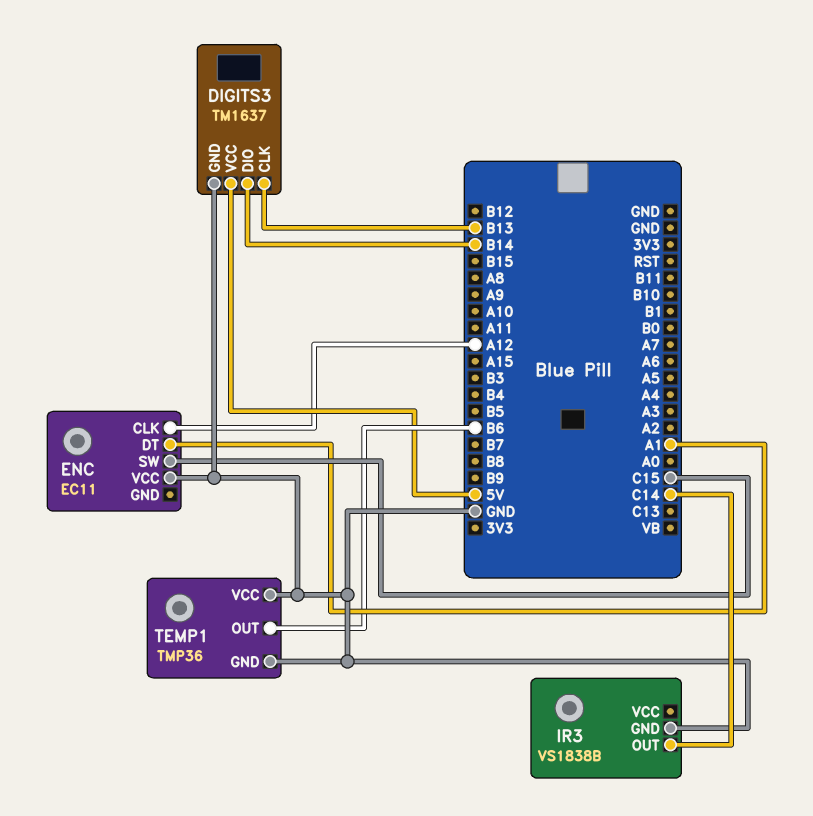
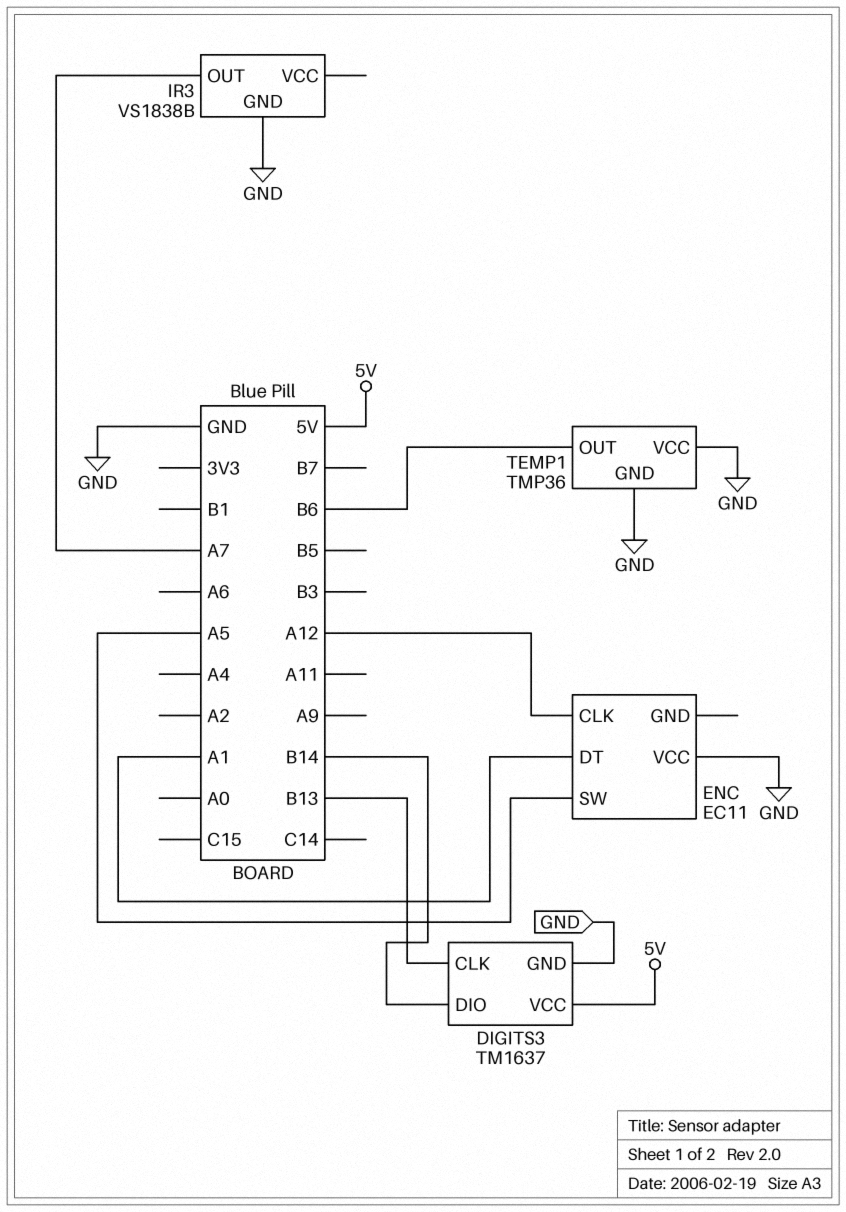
ENC pin SW: C15 -> A5
IR3 pin OUT: C14 -> A7

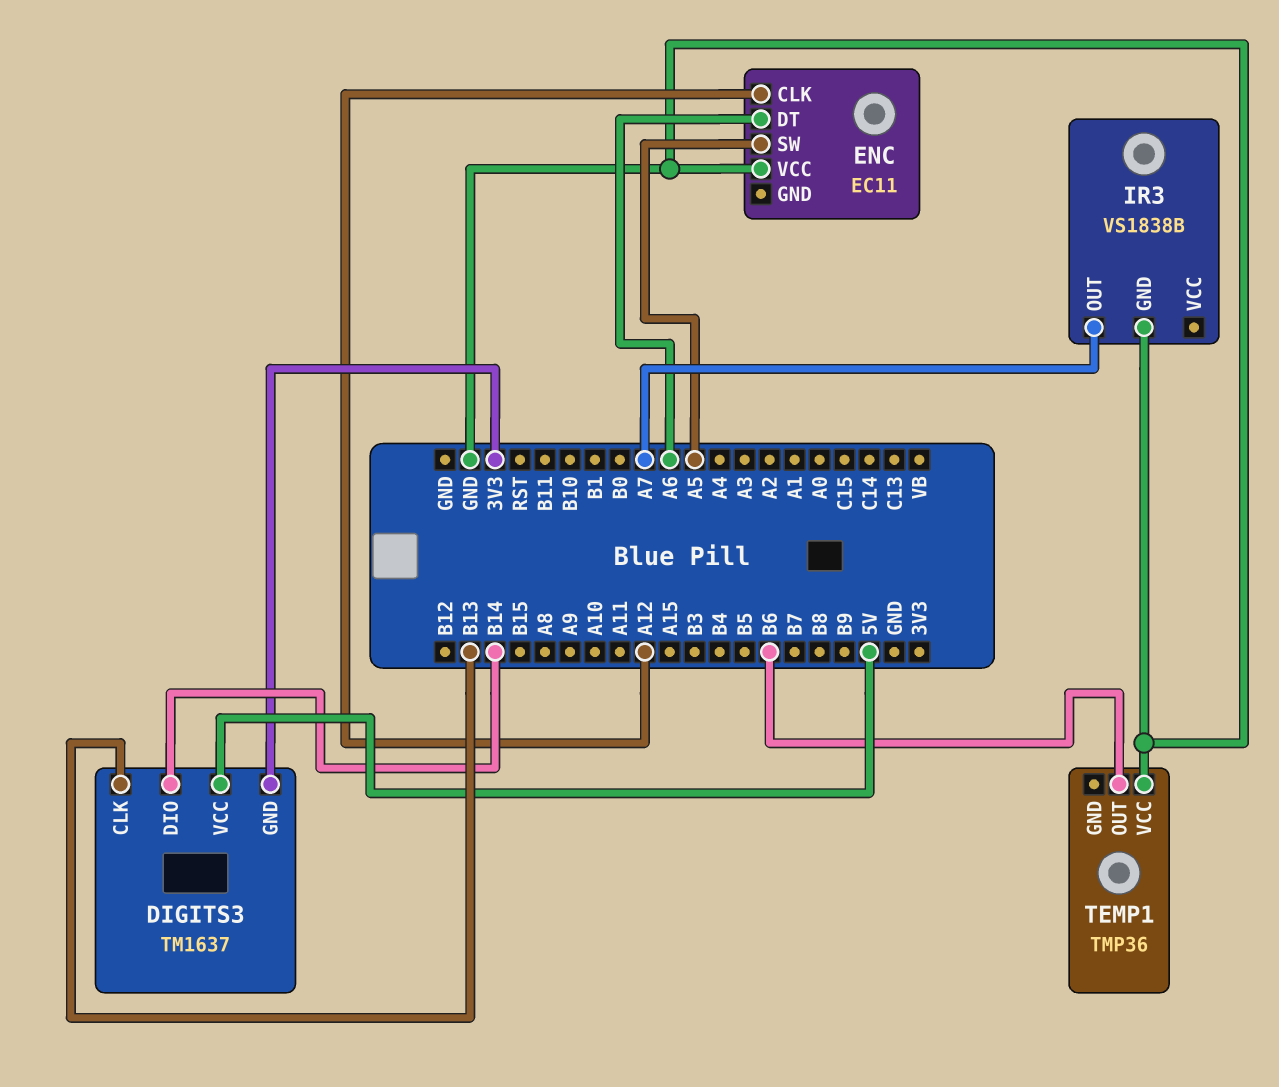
DIGITS3 pin GND: GND -> 3V3
ENC pin DT: A1 -> A6
TEMP1 pin GND: GND -> none

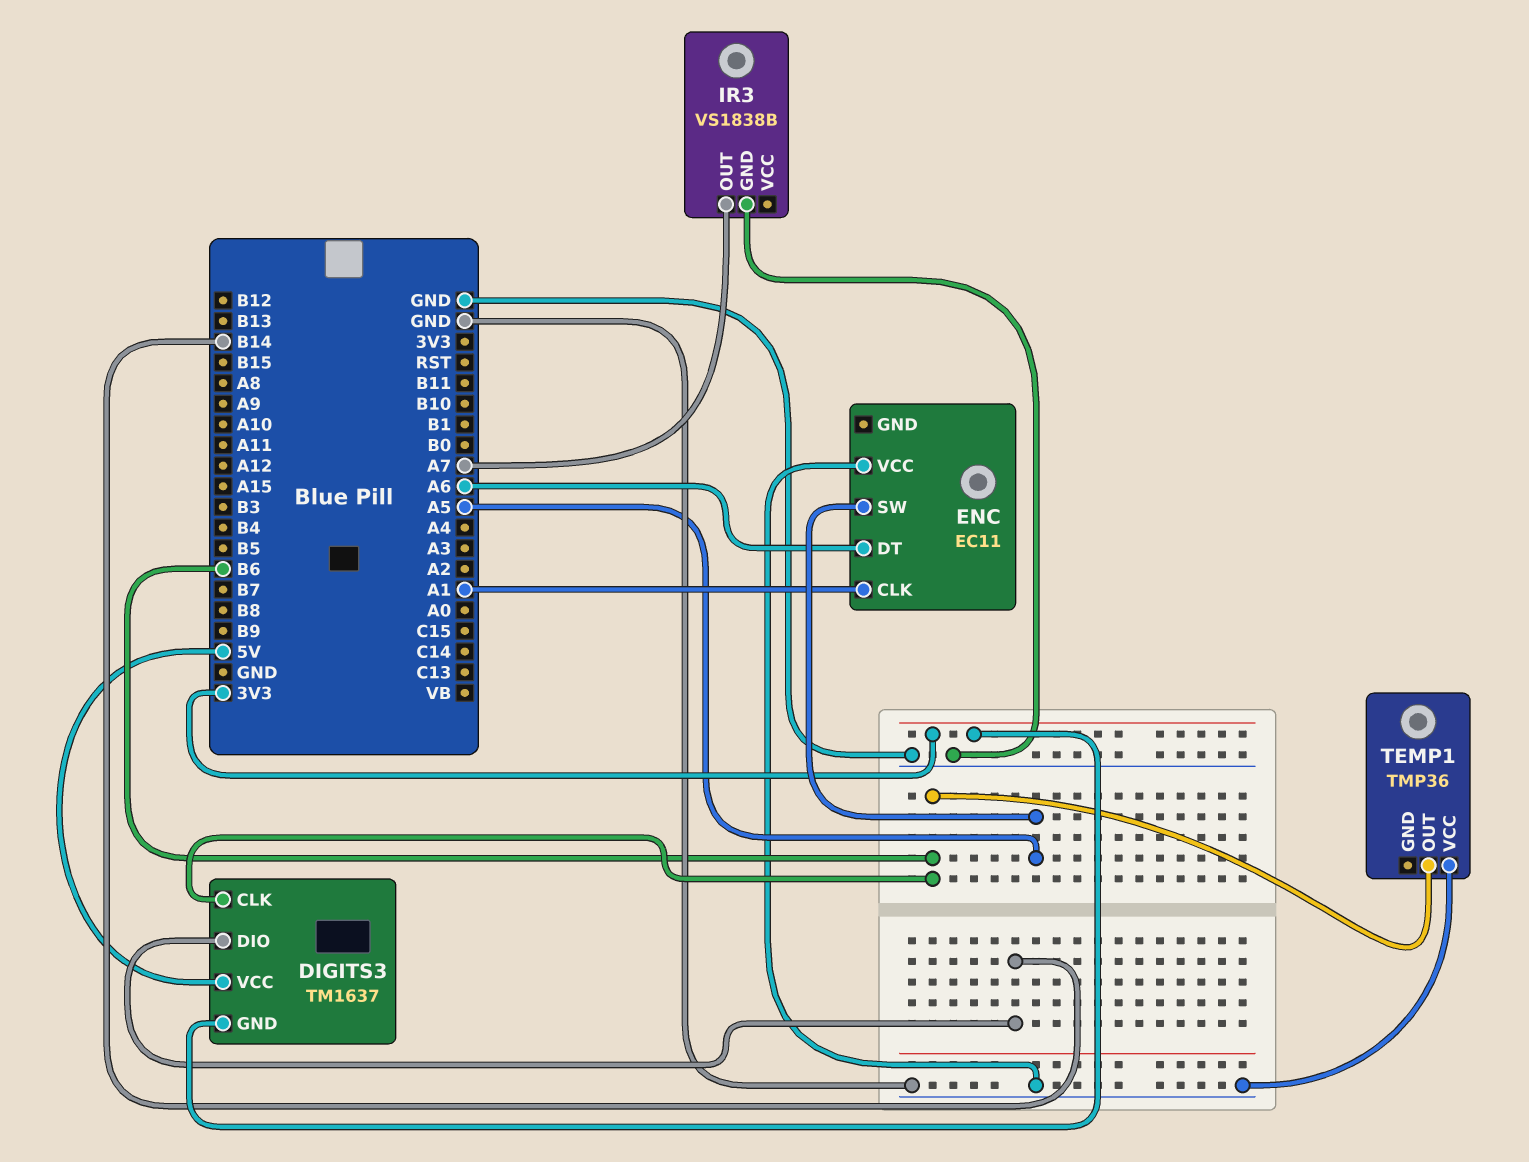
DIGITS3 pin CLK: B13 -> B6
ENC pin CLK: A12 -> A1

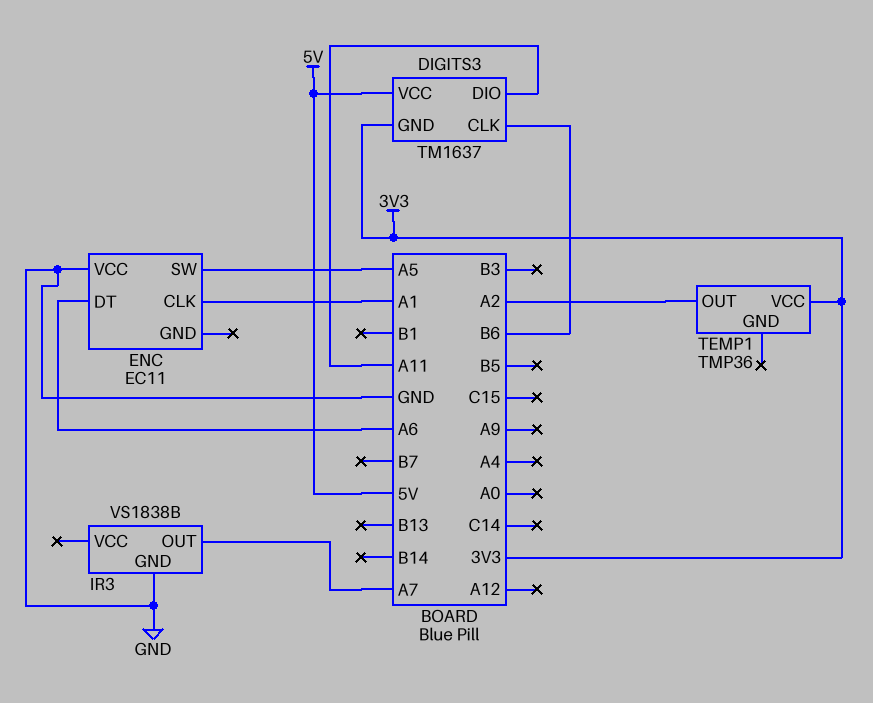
DIGITS3 pin DIO: B14 -> A11
TEMP1 pin OUT: B6 -> A2
TEMP1 pin VCC: GND -> 3V3

